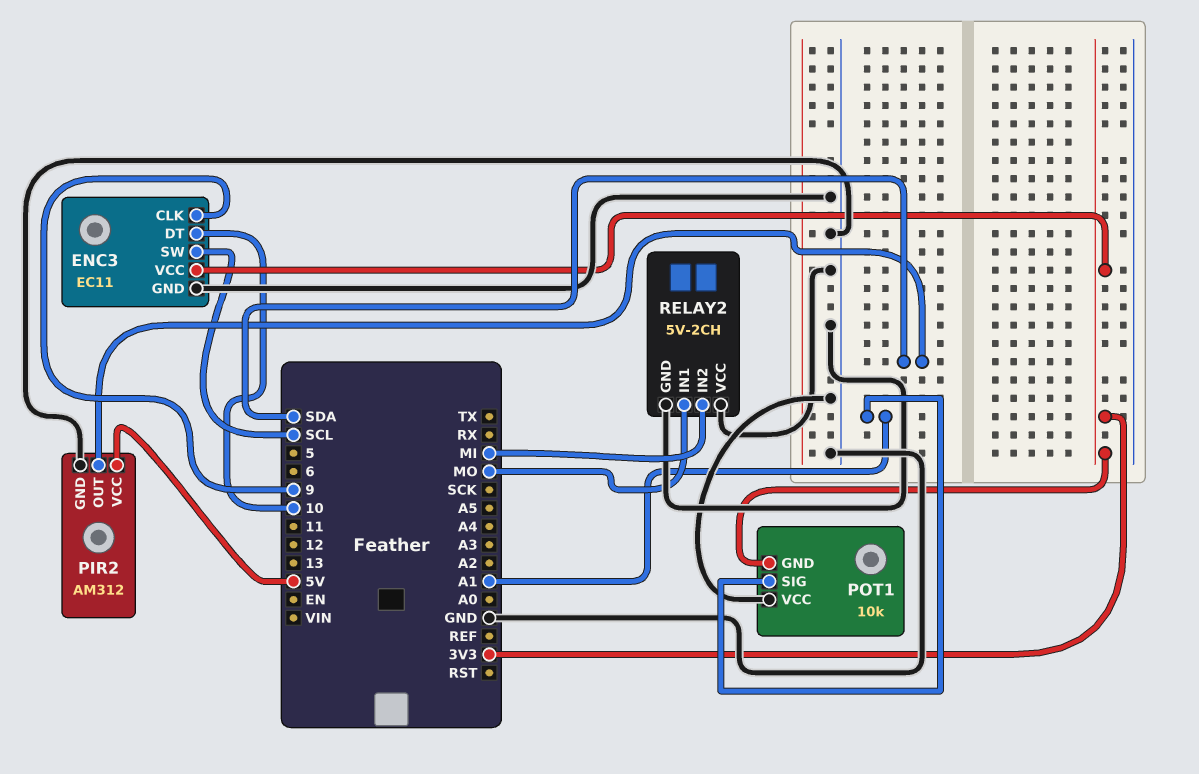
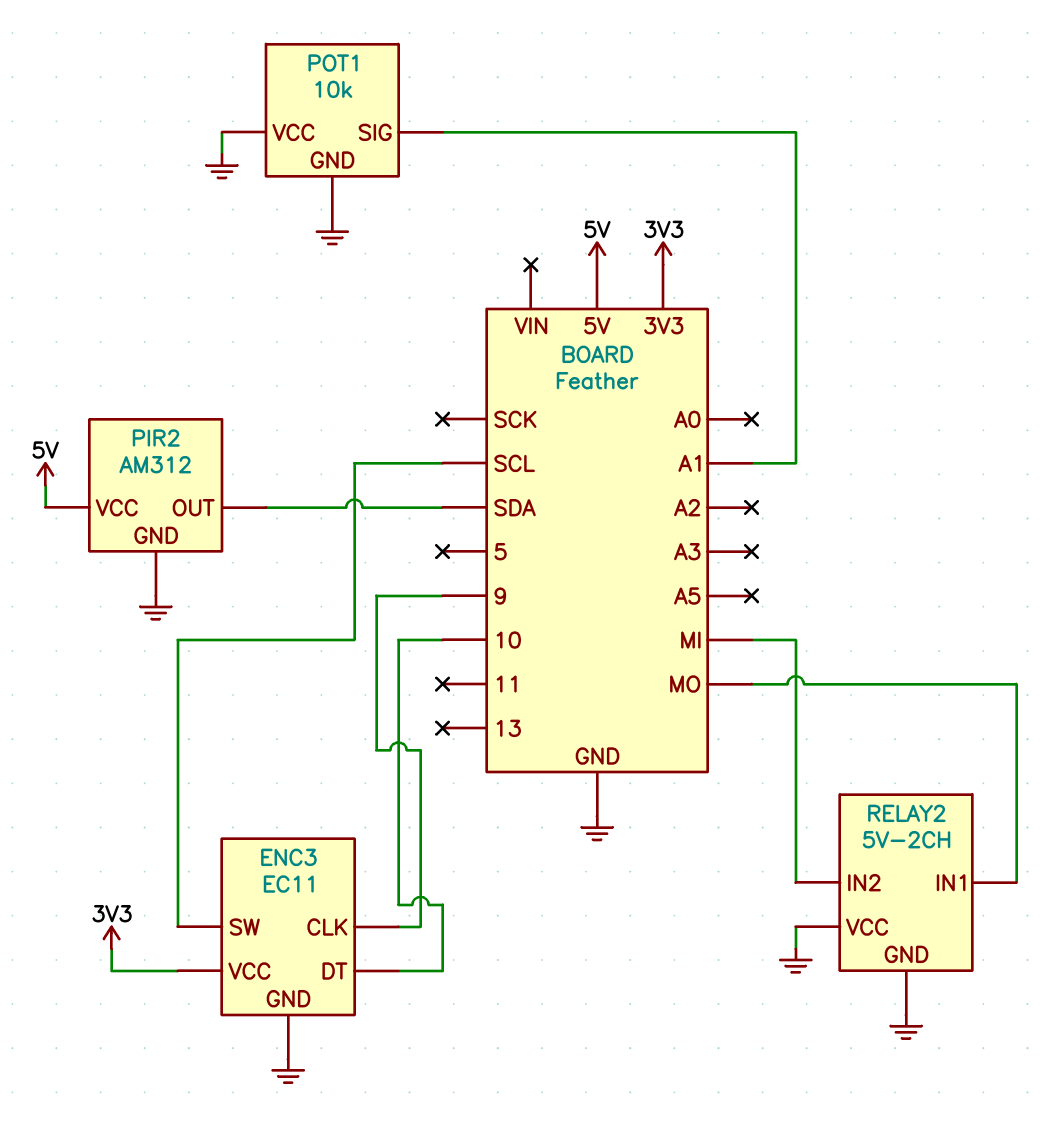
POT1 pin GND: 3V3 -> GND

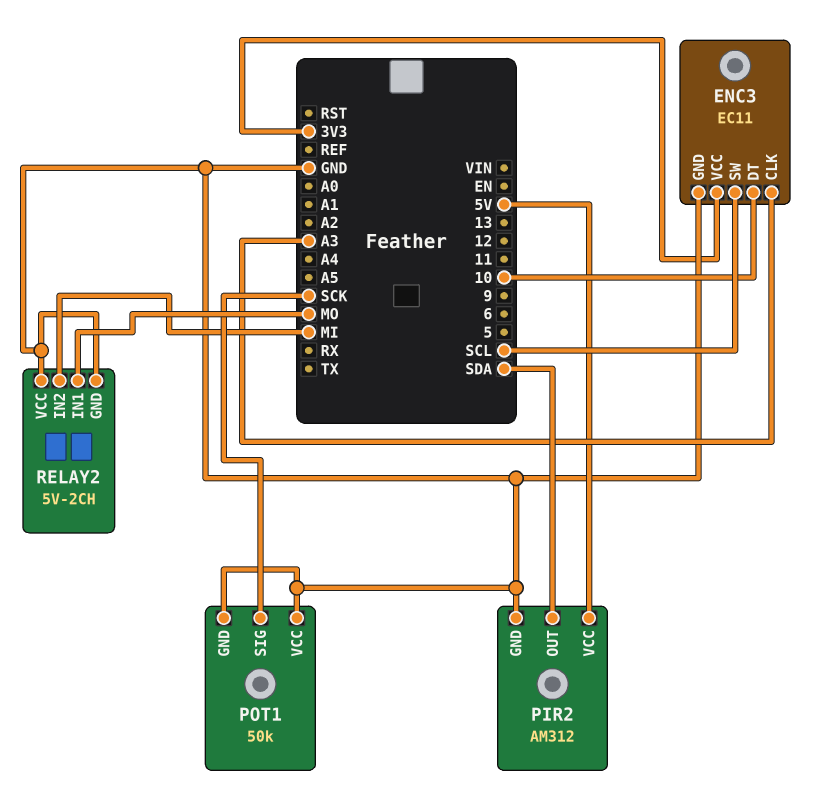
ENC3 pin CLK: 9 -> A3
POT1: 10k -> 50k
POT1 pin SIG: A1 -> SCK

